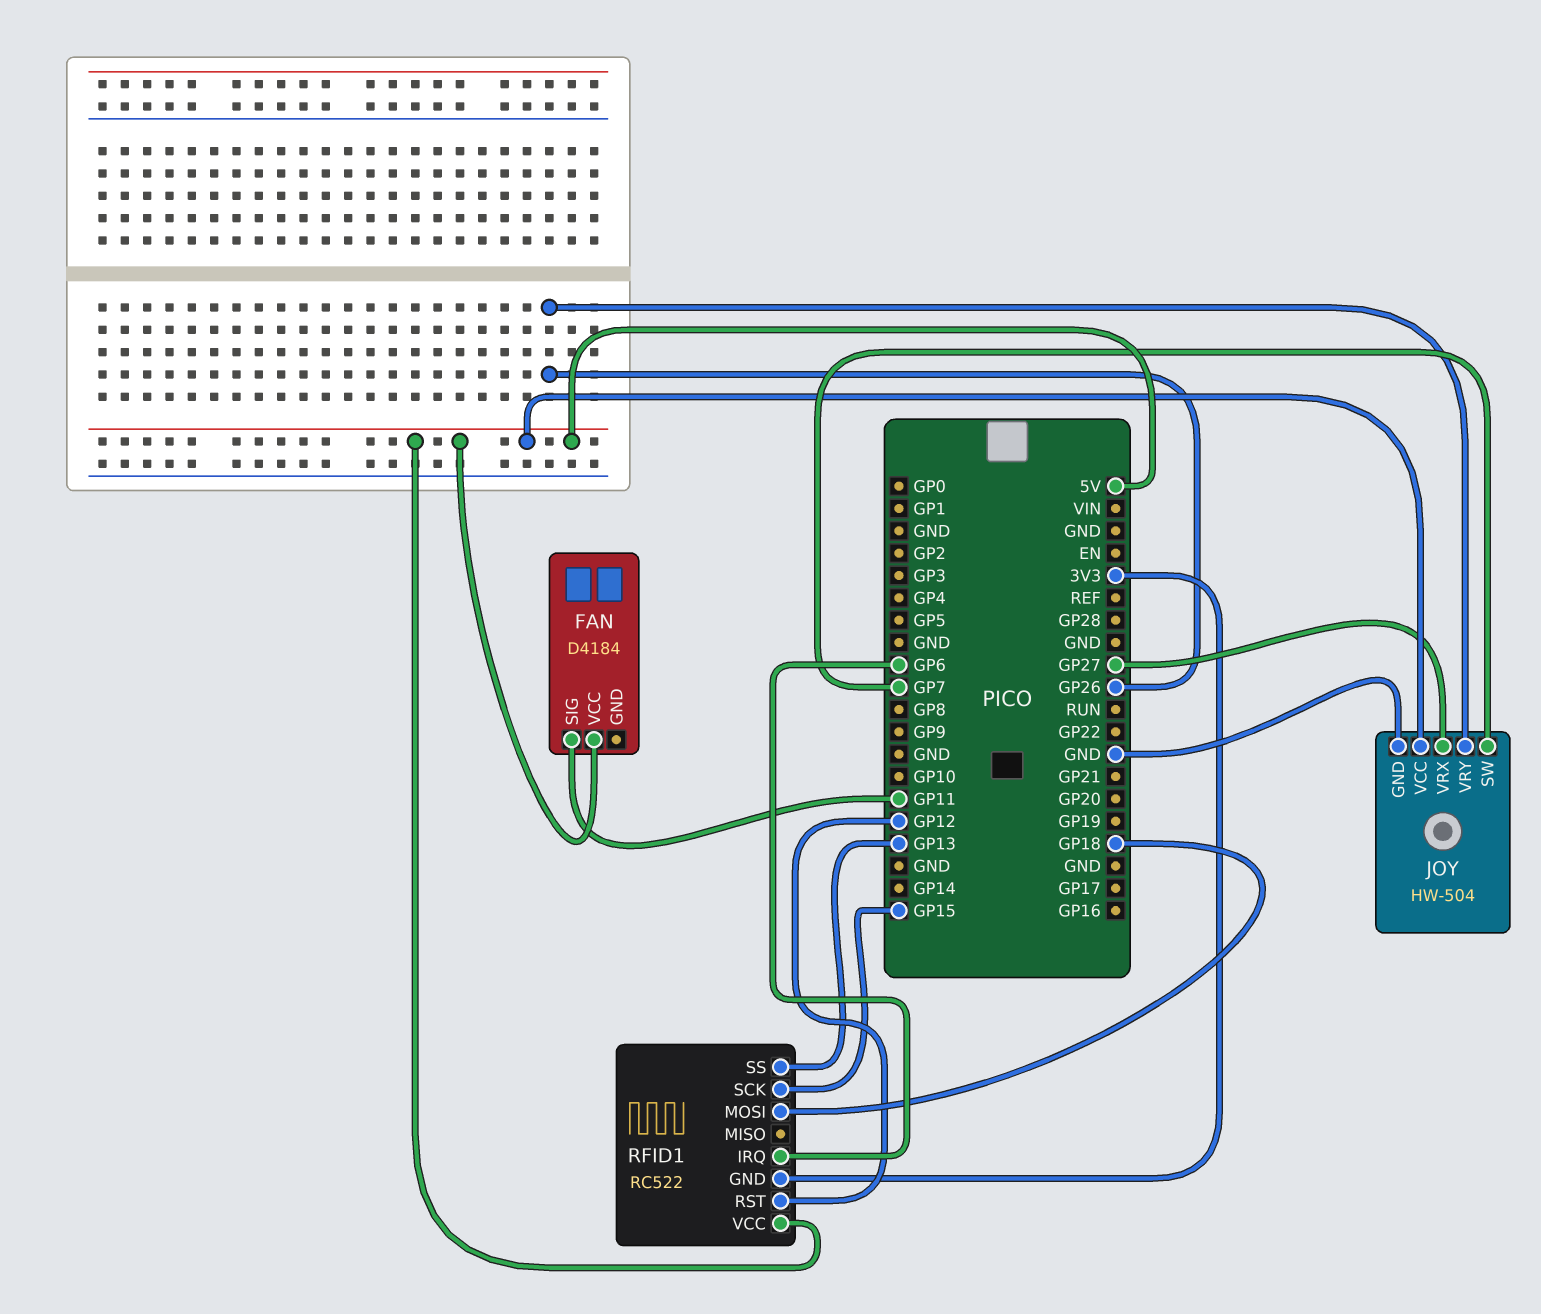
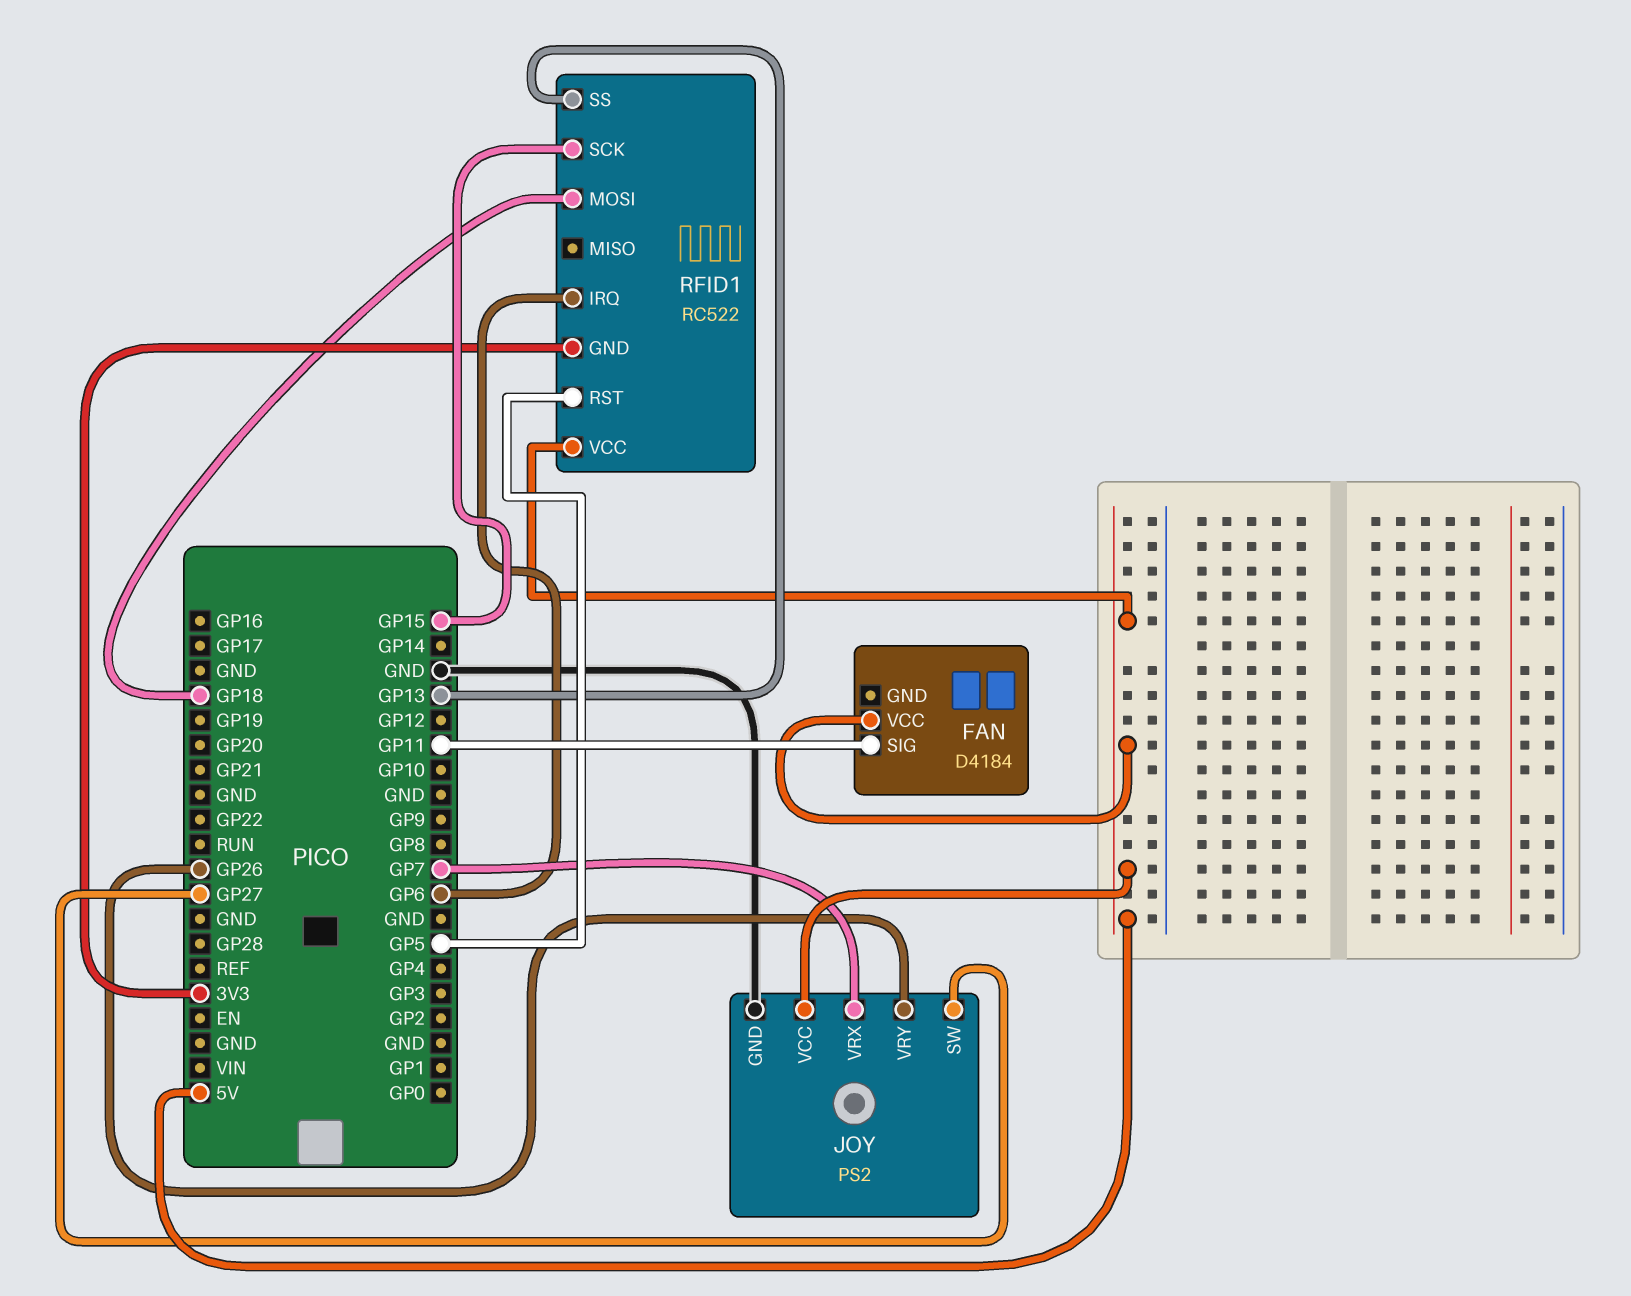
JOY: HW-504 -> PS2
JOY pin SW: GP7 -> GP27
JOY pin VRX: GP27 -> GP7
RFID1 pin RST: GP12 -> GP5

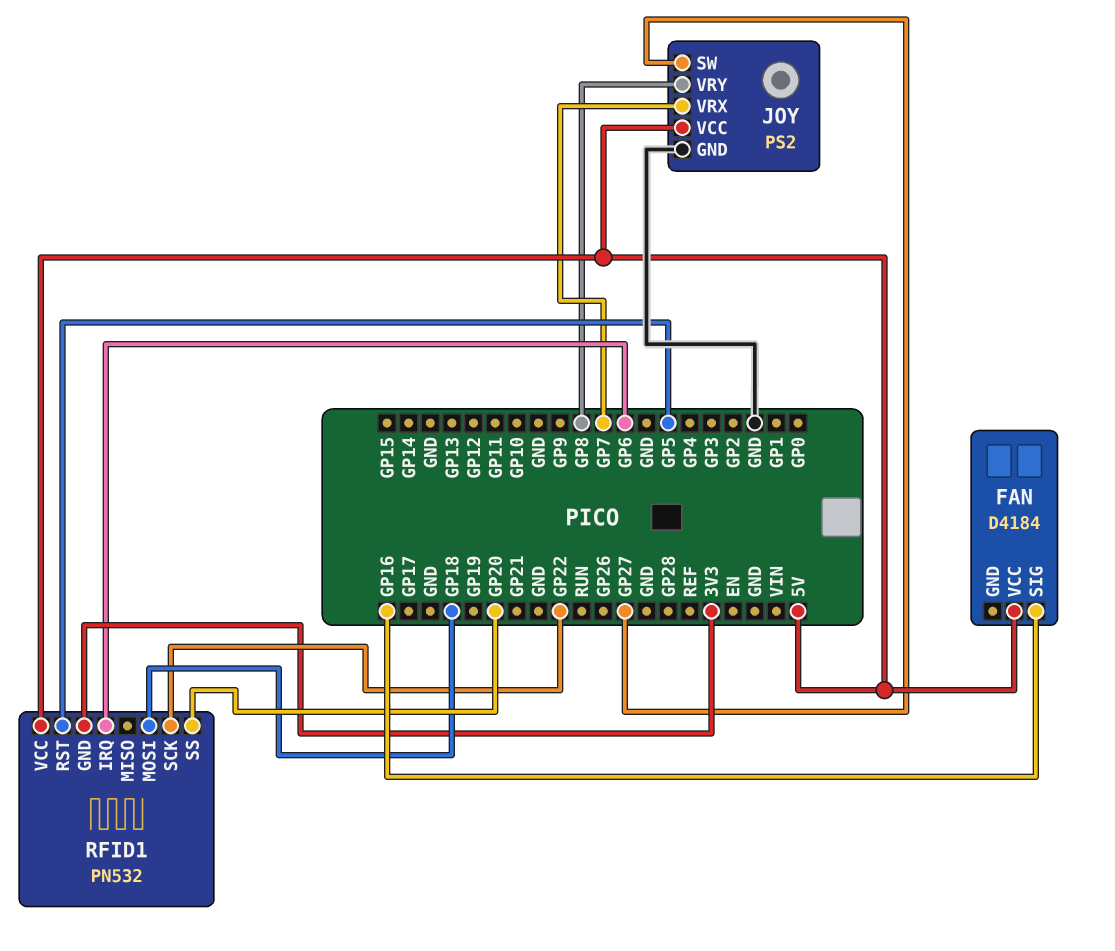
FAN pin SIG: GP11 -> GP16
JOY pin VRY: GP26 -> GP8
RFID1: RC522 -> PN532
RFID1 pin SCK: GP15 -> GP22
RFID1 pin SS: GP13 -> GP20

